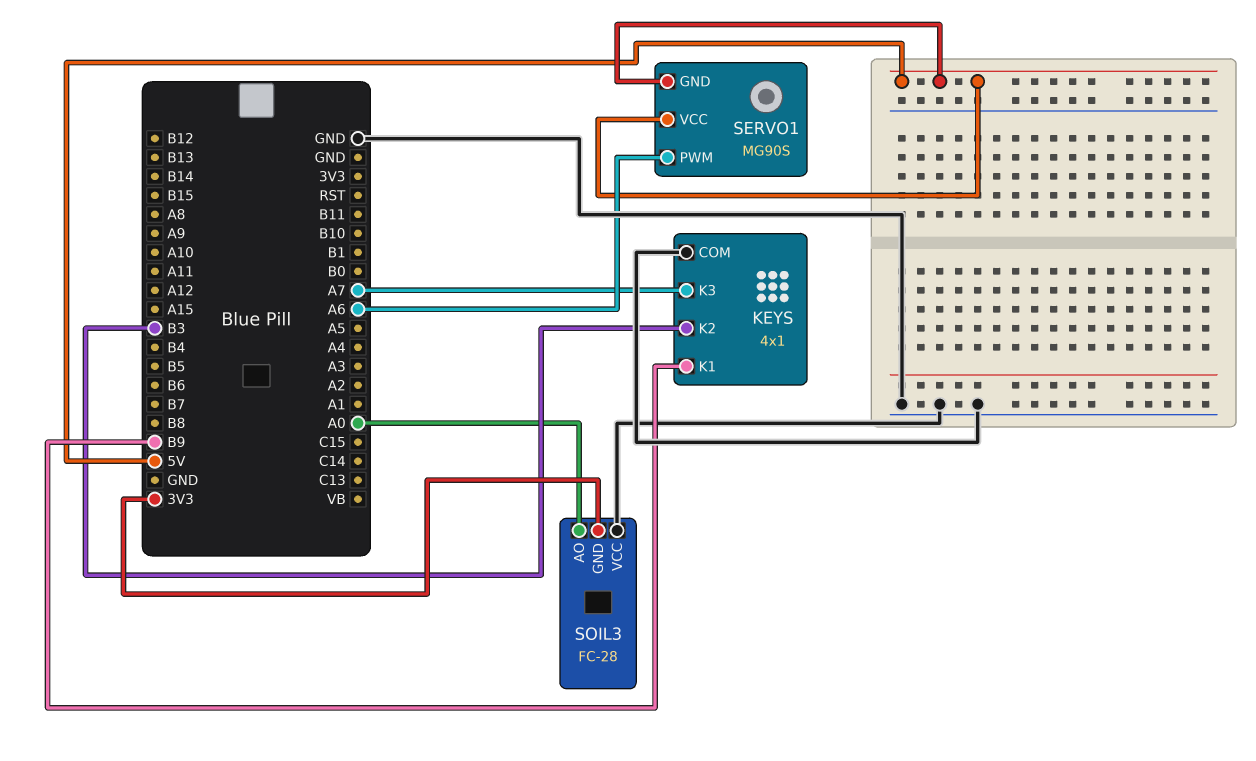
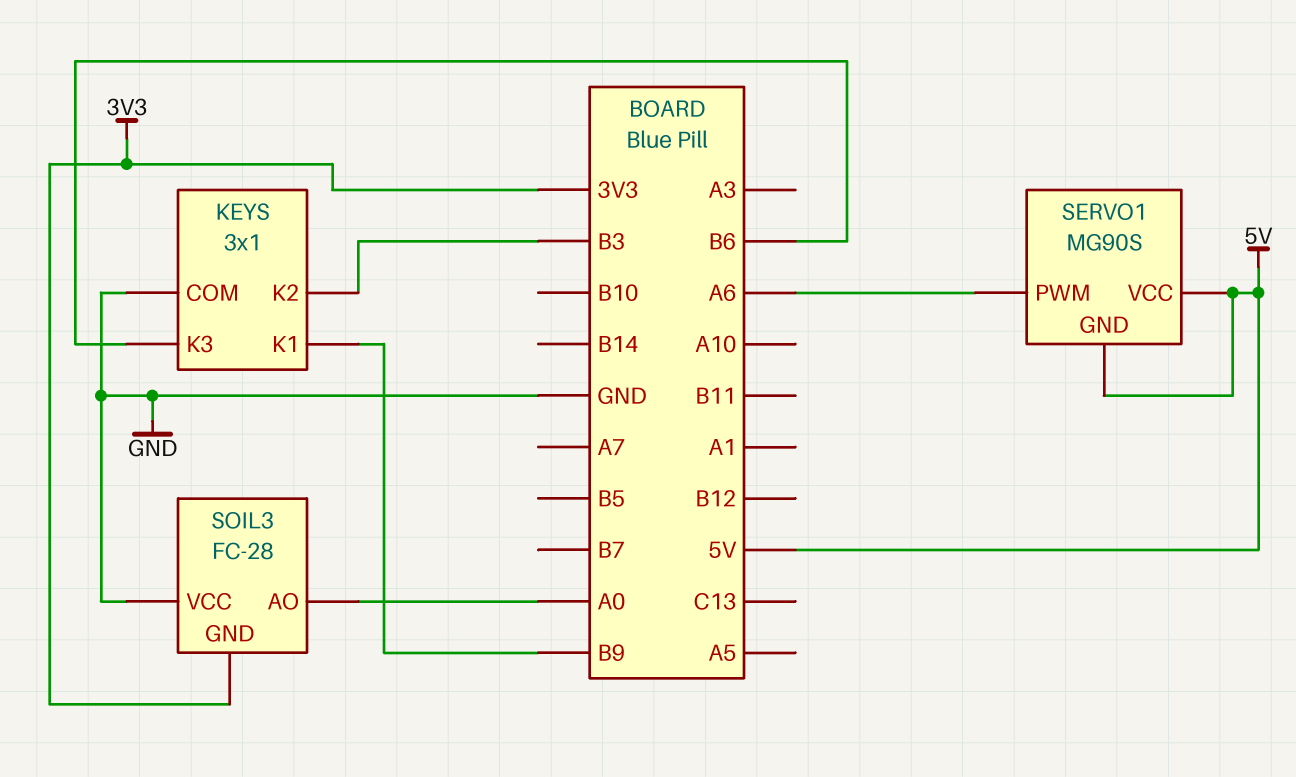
KEYS: 4x1 -> 3x1
KEYS pin K3: A7 -> B6

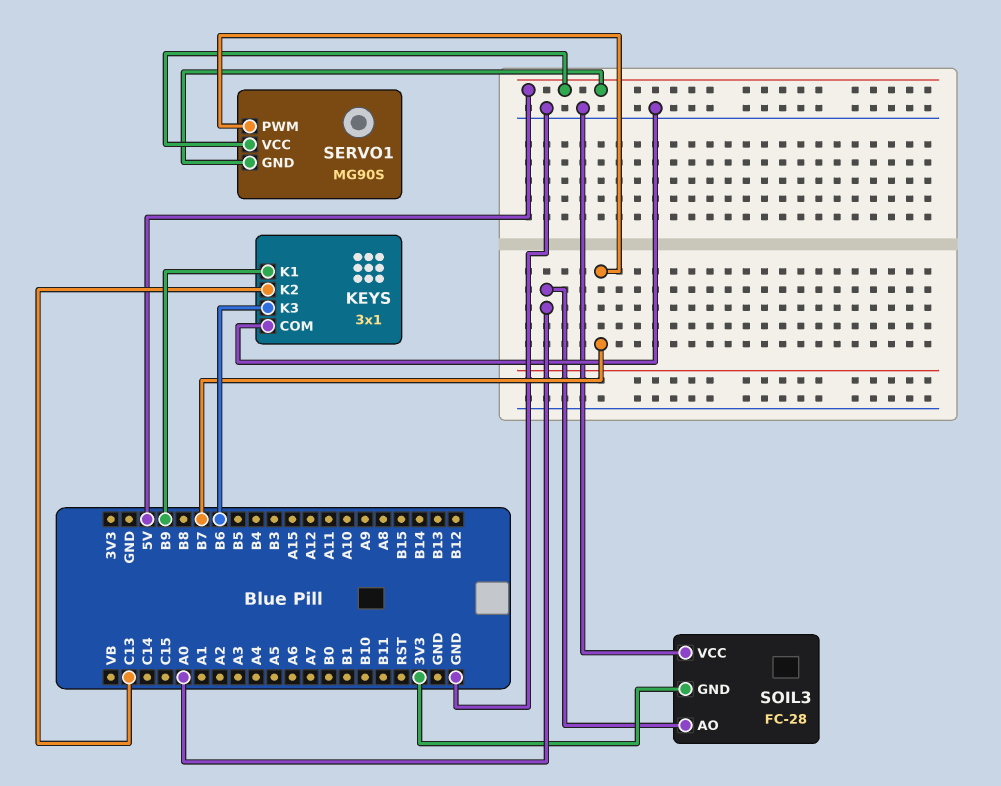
KEYS pin K2: B3 -> C13
SERVO1 pin PWM: A6 -> B7

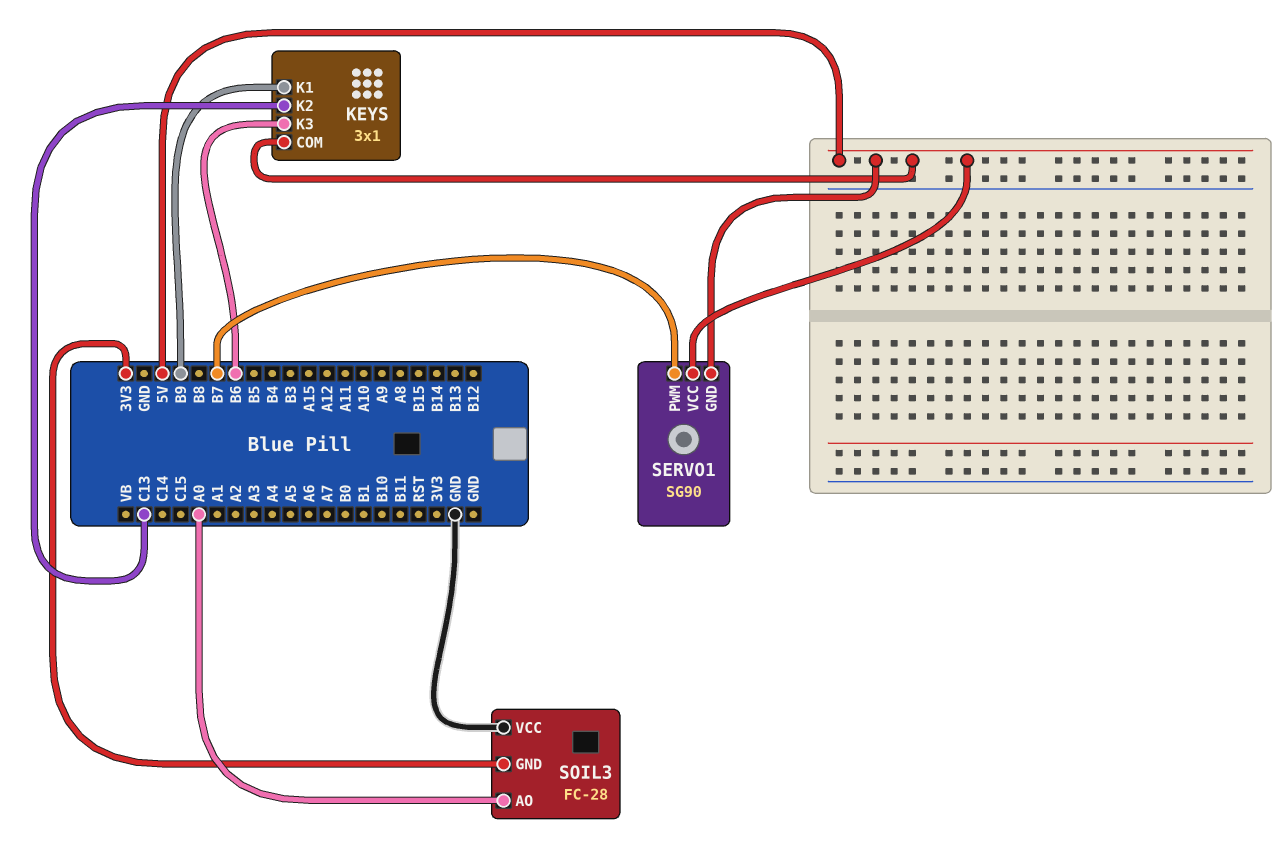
KEYS pin COM: GND -> 5V
SERVO1: MG90S -> SG90

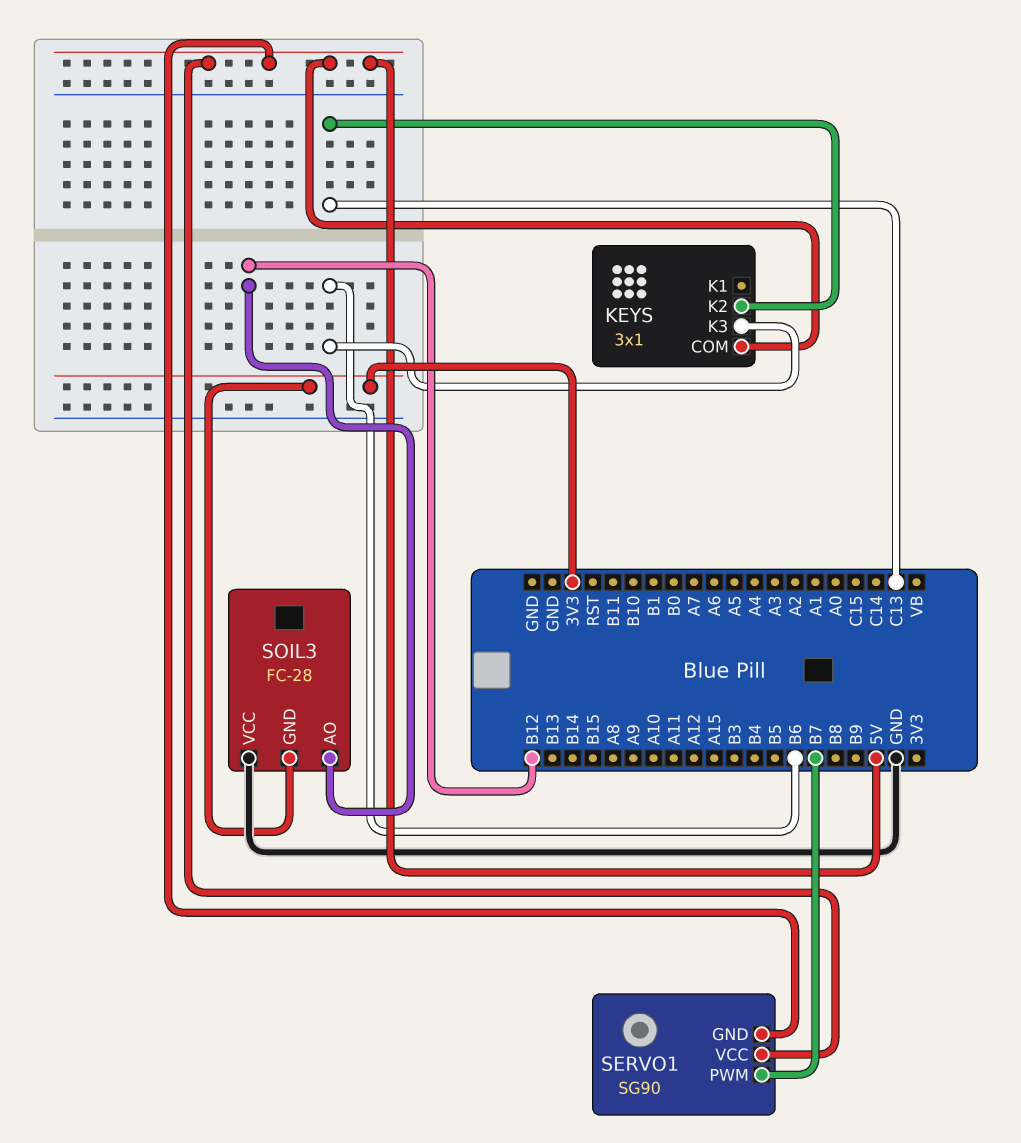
KEYS pin K1: B9 -> none
SOIL3 pin AO: A0 -> B12

